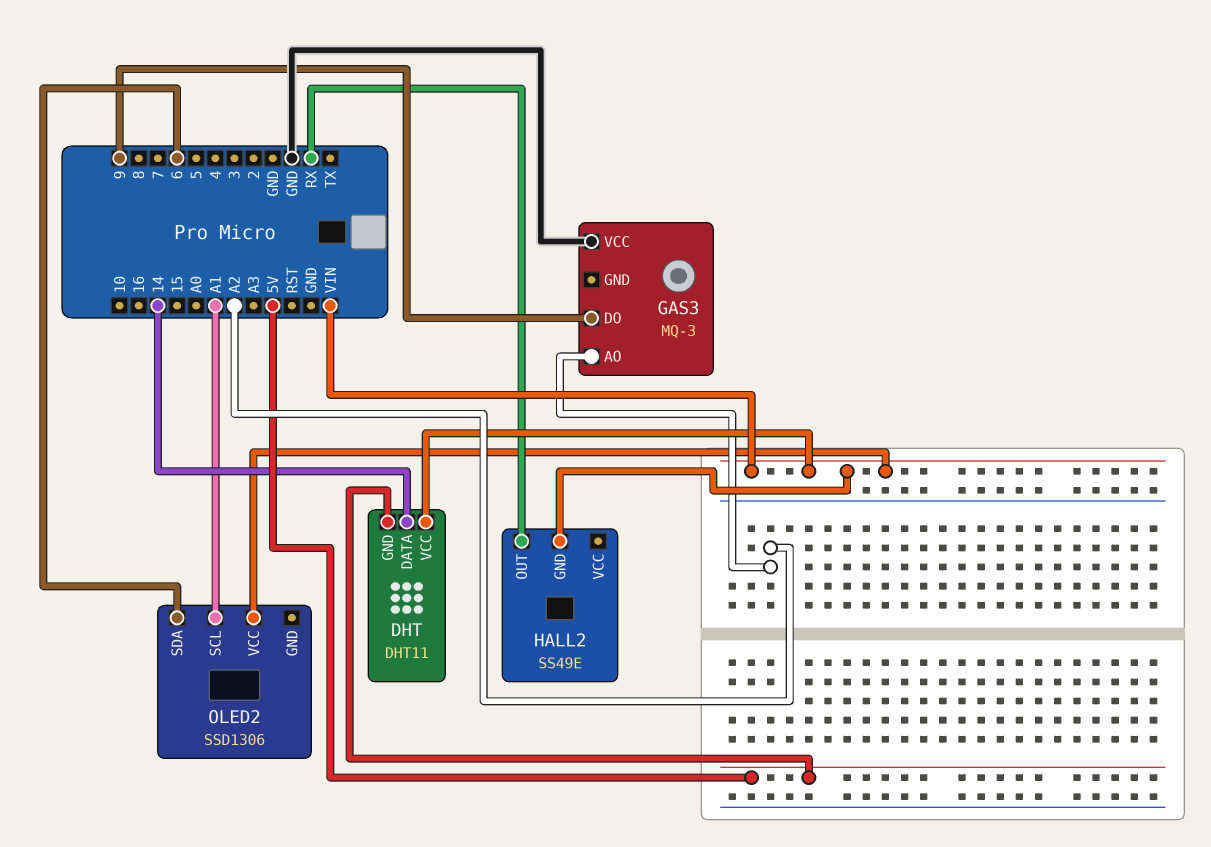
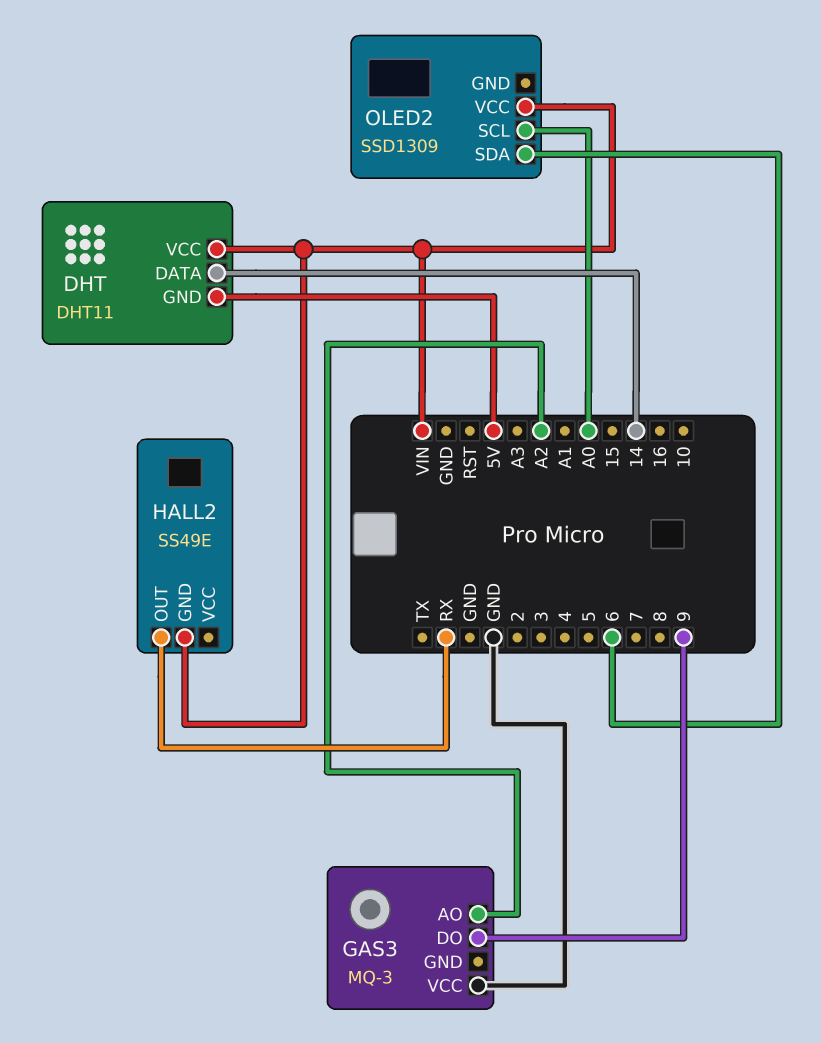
OLED2: SSD1306 -> SSD1309
OLED2 pin SCL: A1 -> A0

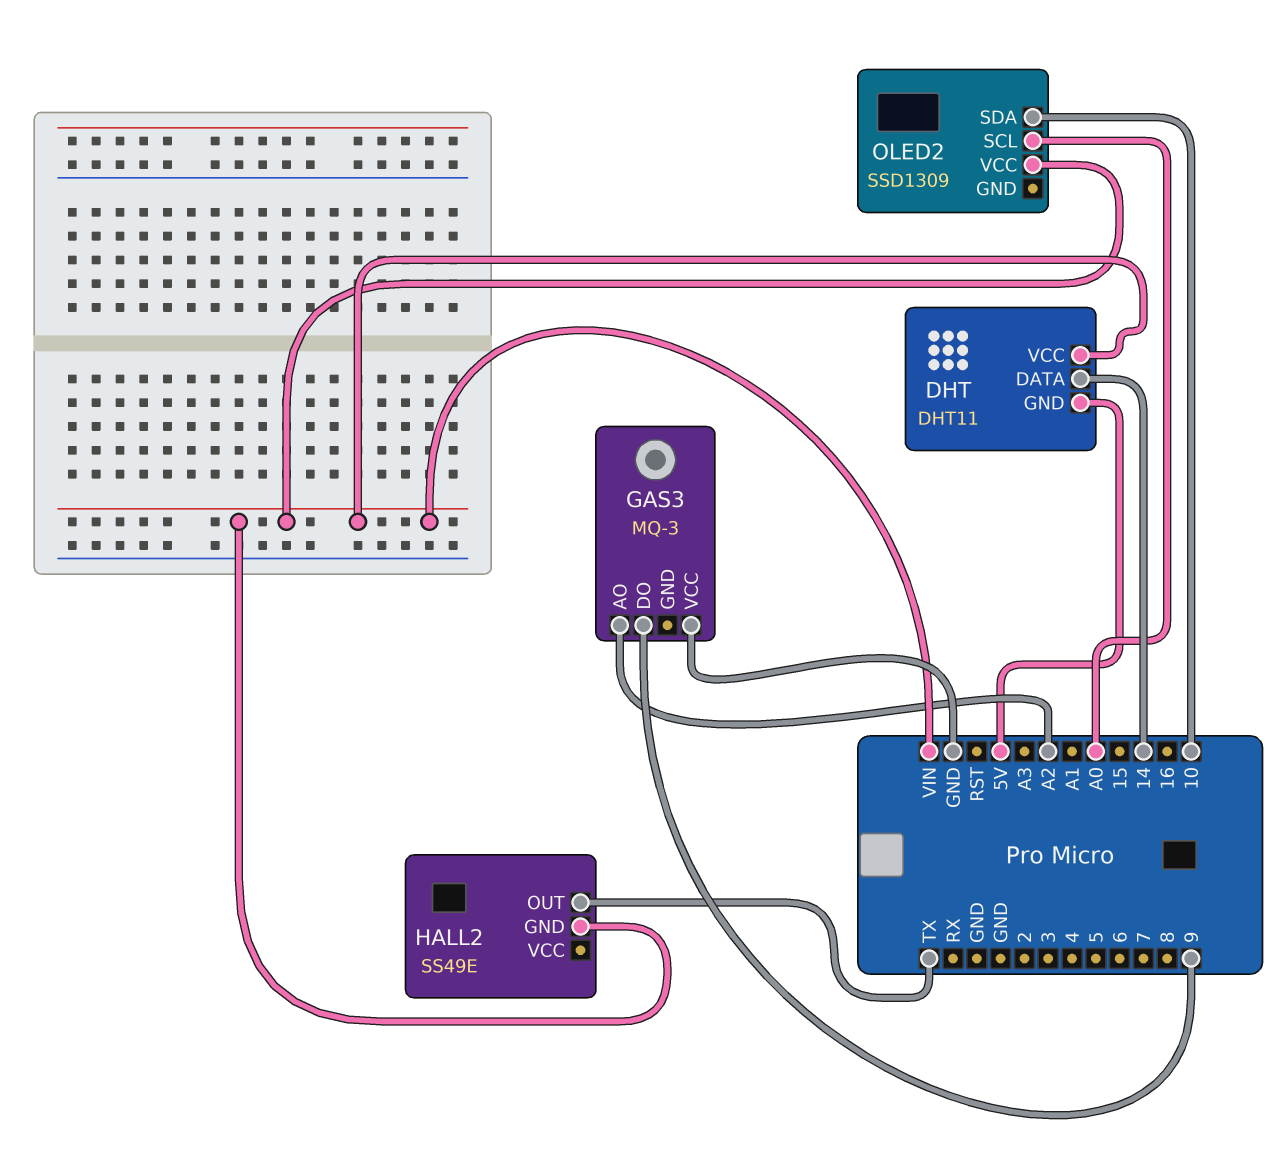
HALL2 pin OUT: RX -> TX
OLED2 pin SDA: 6 -> 10

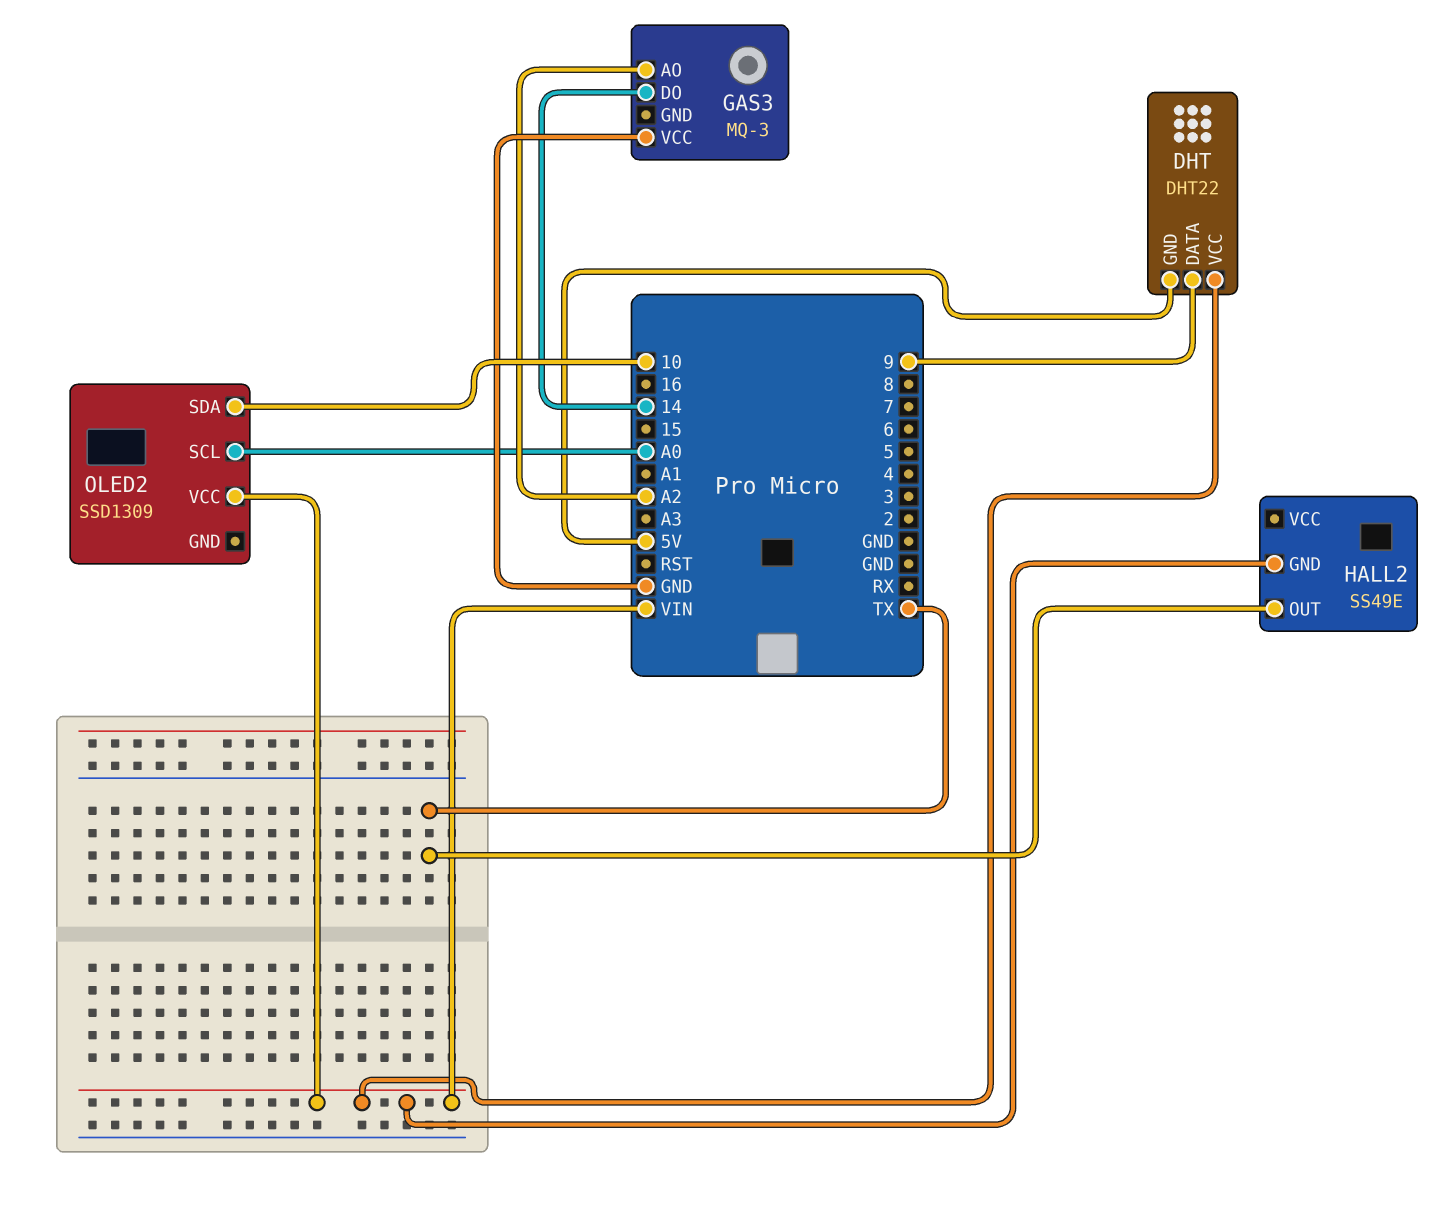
DHT: DHT11 -> DHT22
DHT pin DATA: 14 -> 9
GAS3 pin DO: 9 -> 14

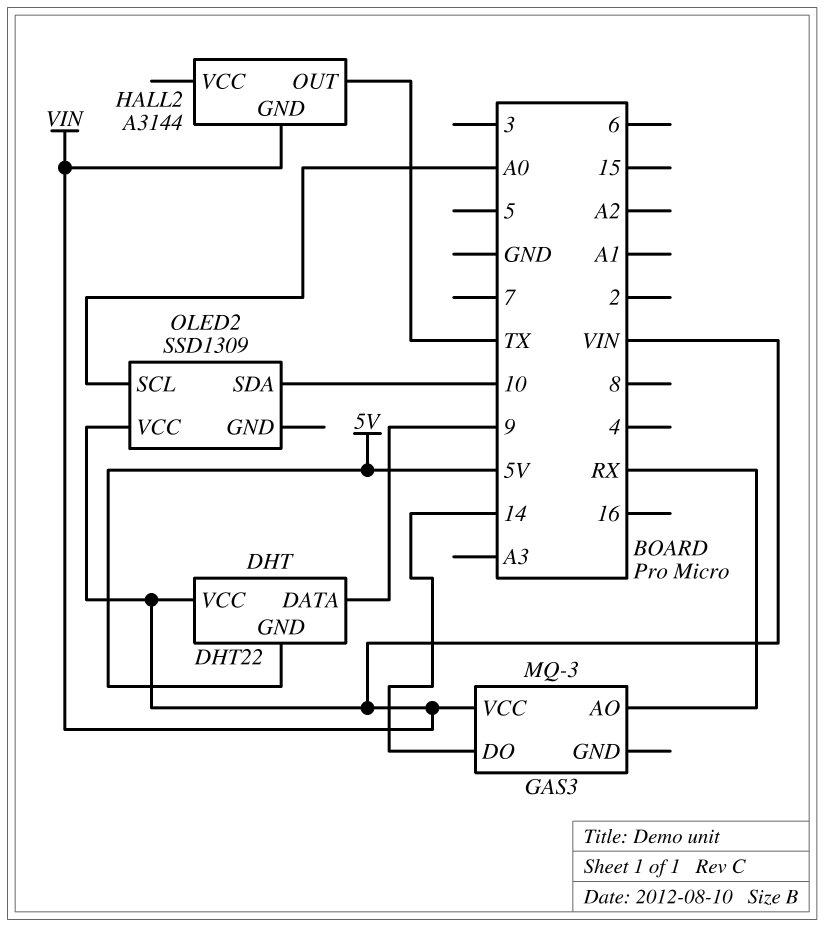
GAS3 pin AO: A2 -> RX
GAS3 pin VCC: GND -> VIN
HALL2: SS49E -> A3144

